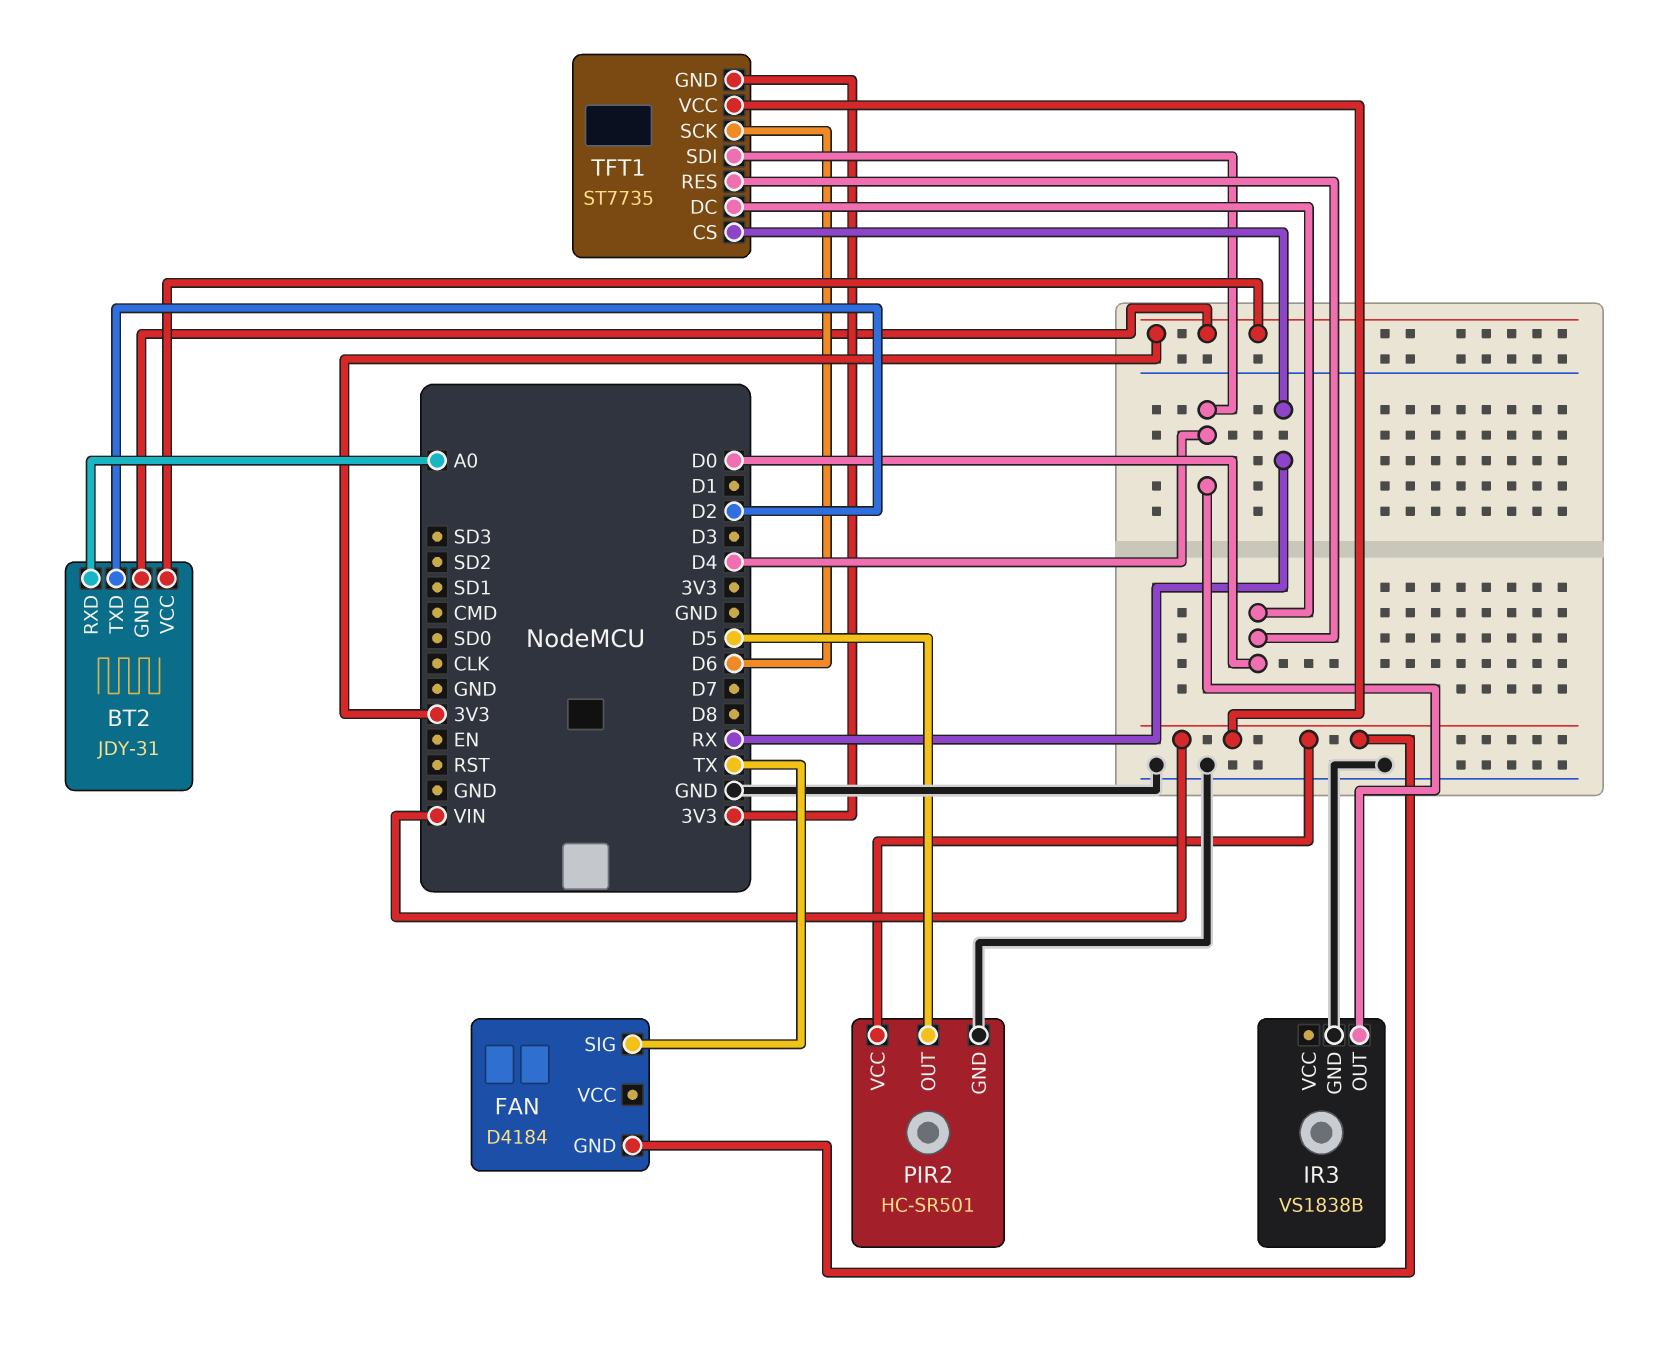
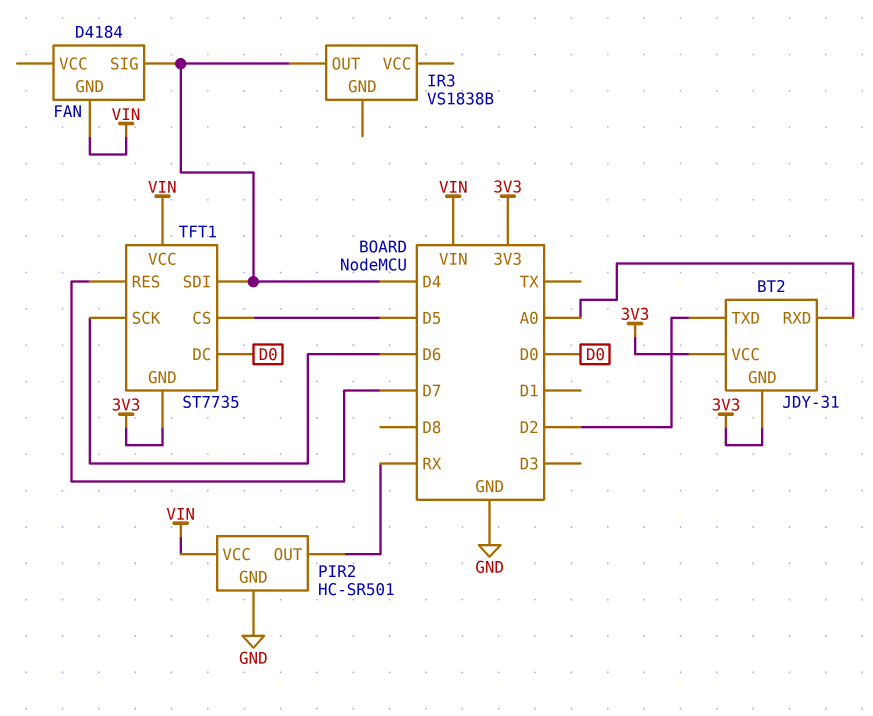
FAN pin SIG: TX -> D4
IR3 pin GND: GND -> none
PIR2 pin OUT: D5 -> RX
TFT1 pin CS: RX -> D5
TFT1 pin RES: D0 -> D7

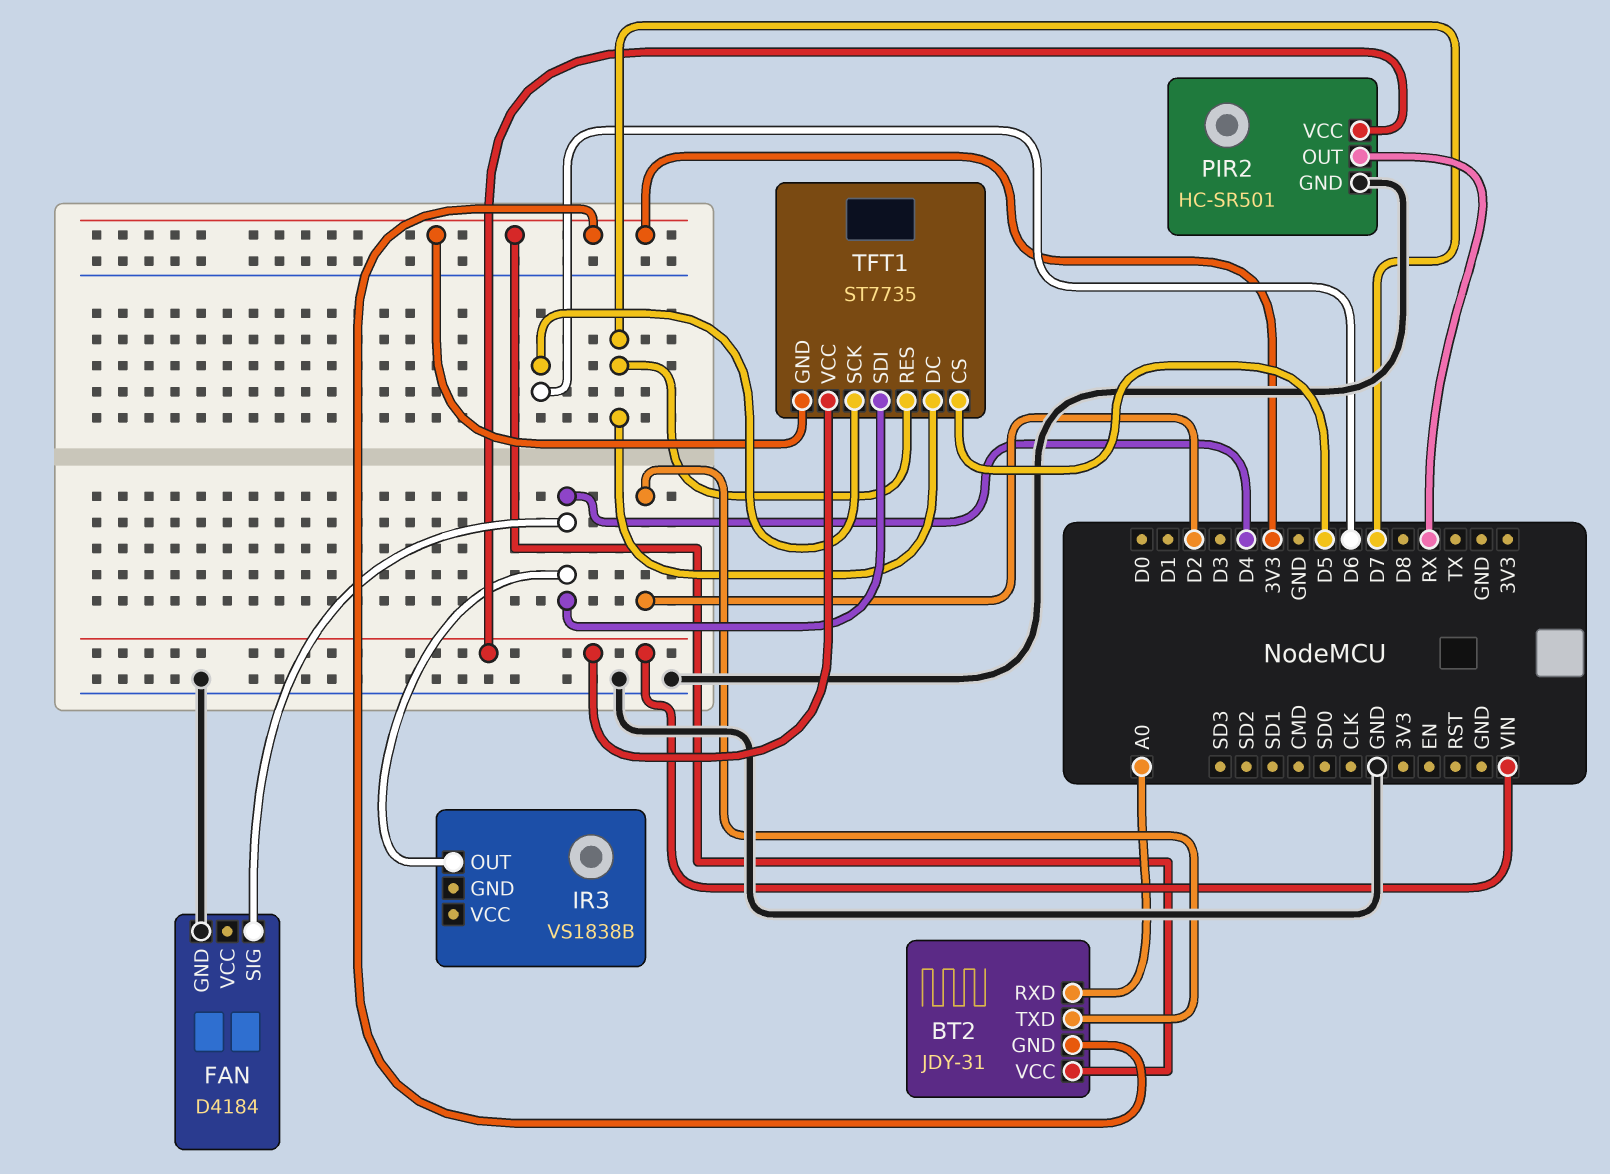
FAN pin GND: VIN -> GND
TFT1 pin DC: D0 -> D7

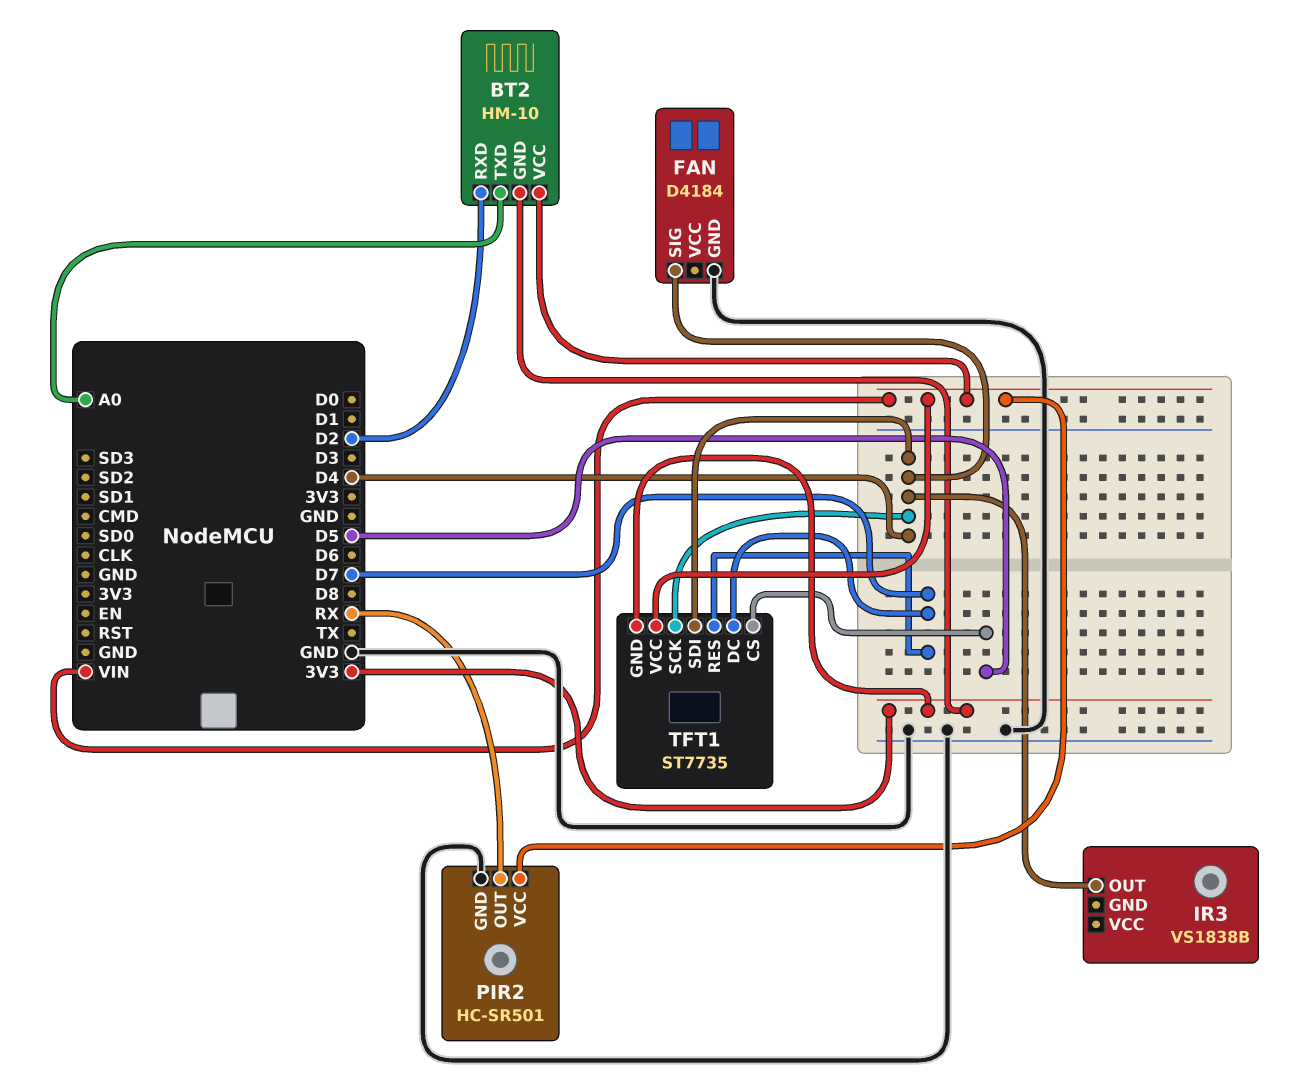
BT2: JDY-31 -> HM-10
BT2 pin RXD: A0 -> D2
BT2 pin TXD: D2 -> A0
BT2 pin VCC: 3V3 -> VIN
TFT1 pin SCK: D6 -> D4

